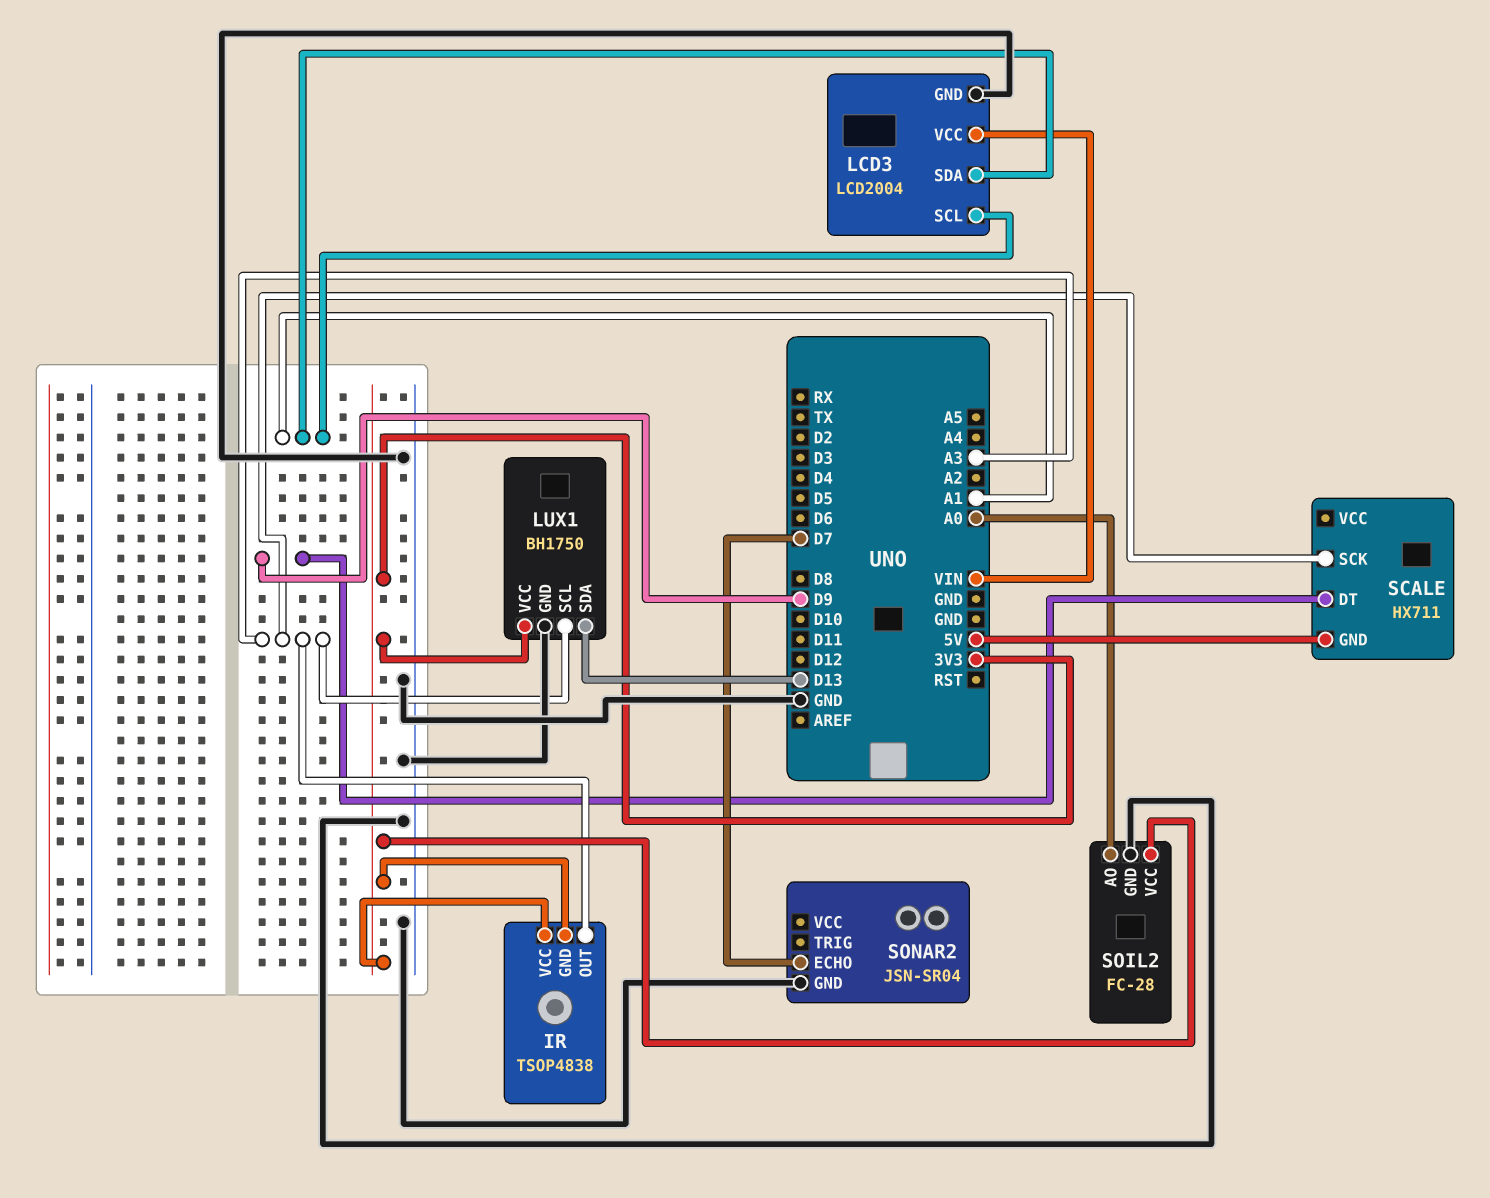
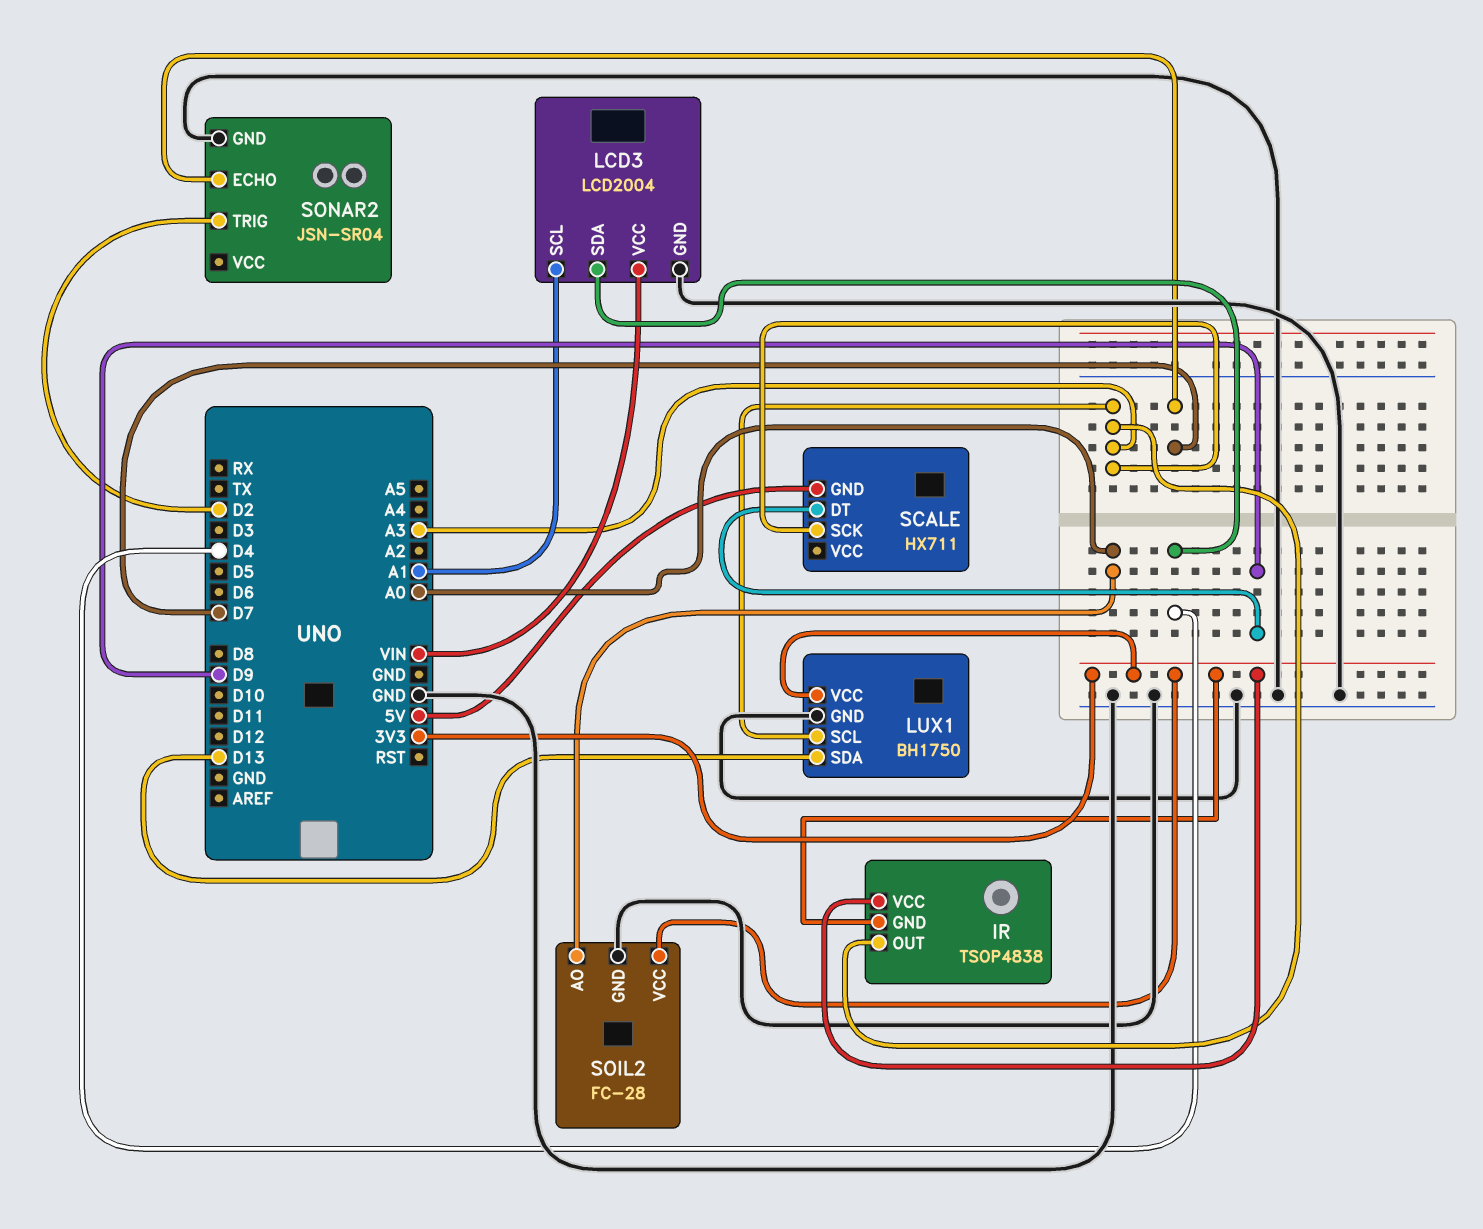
LCD3 pin SDA: A1 -> D4
SONAR2 pin TRIG: none -> D2

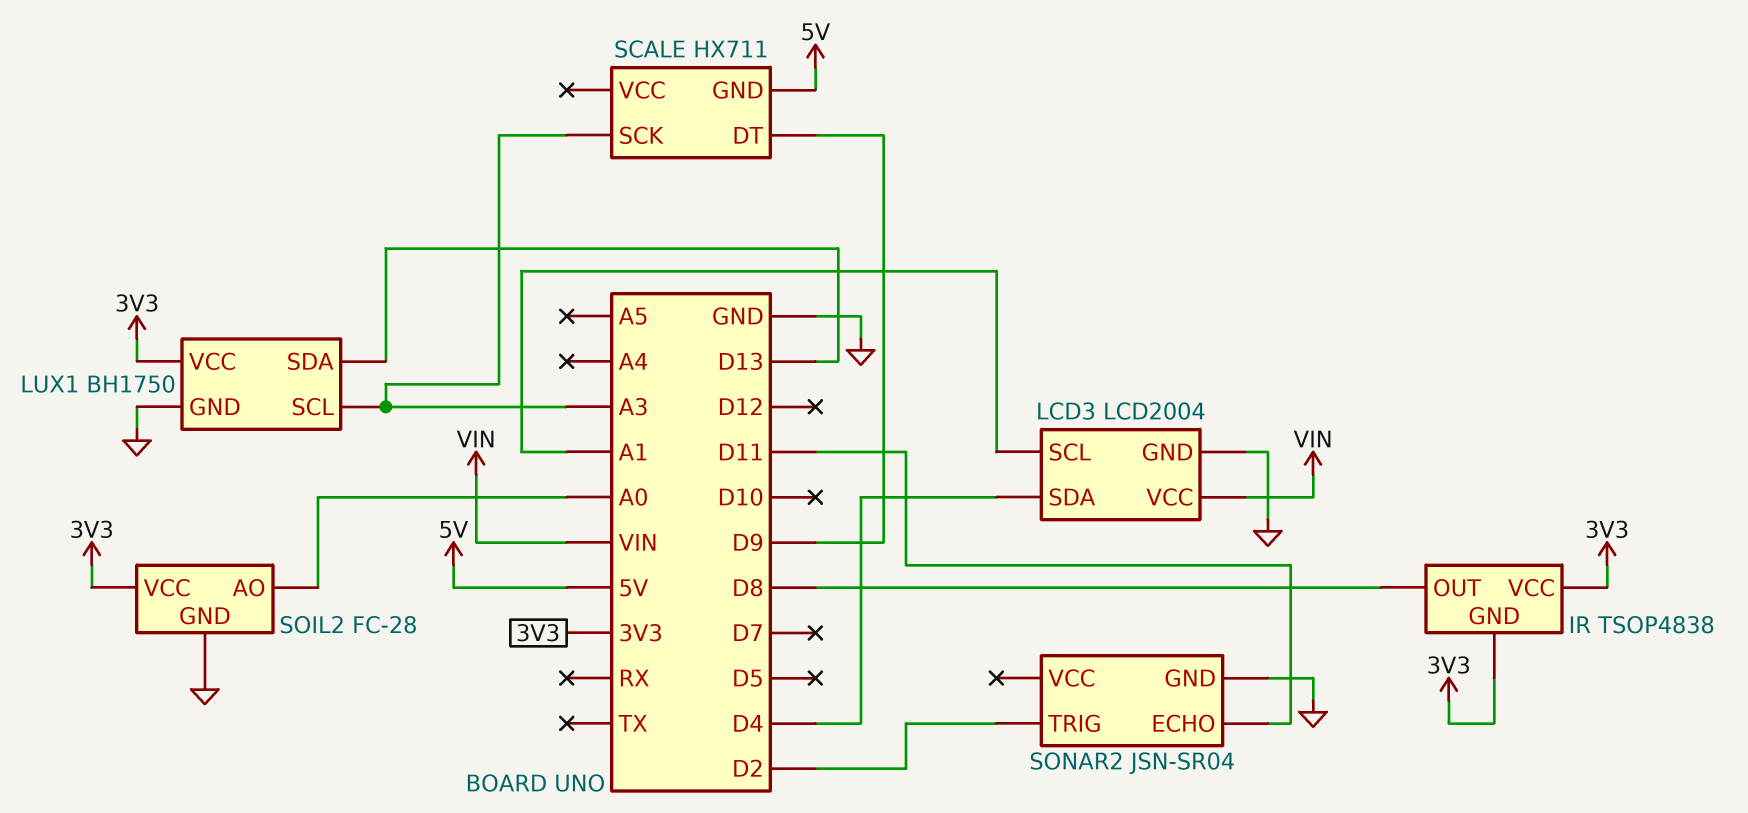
IR pin OUT: A3 -> D8
SONAR2 pin ECHO: D7 -> D11

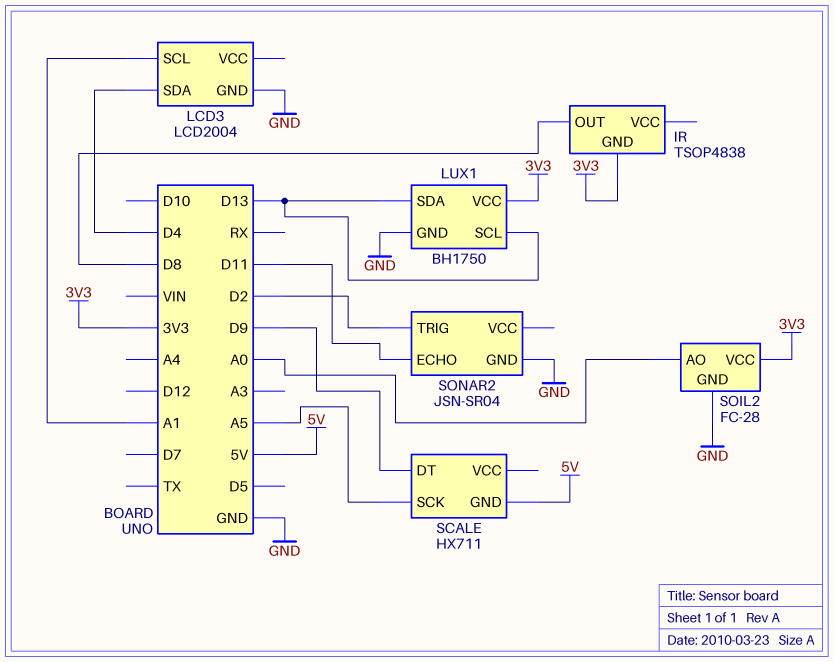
IR pin VCC: 3V3 -> none
LCD3 pin VCC: VIN -> none
LUX1 pin SCL: A3 -> D13
SCALE pin SCK: A3 -> A5

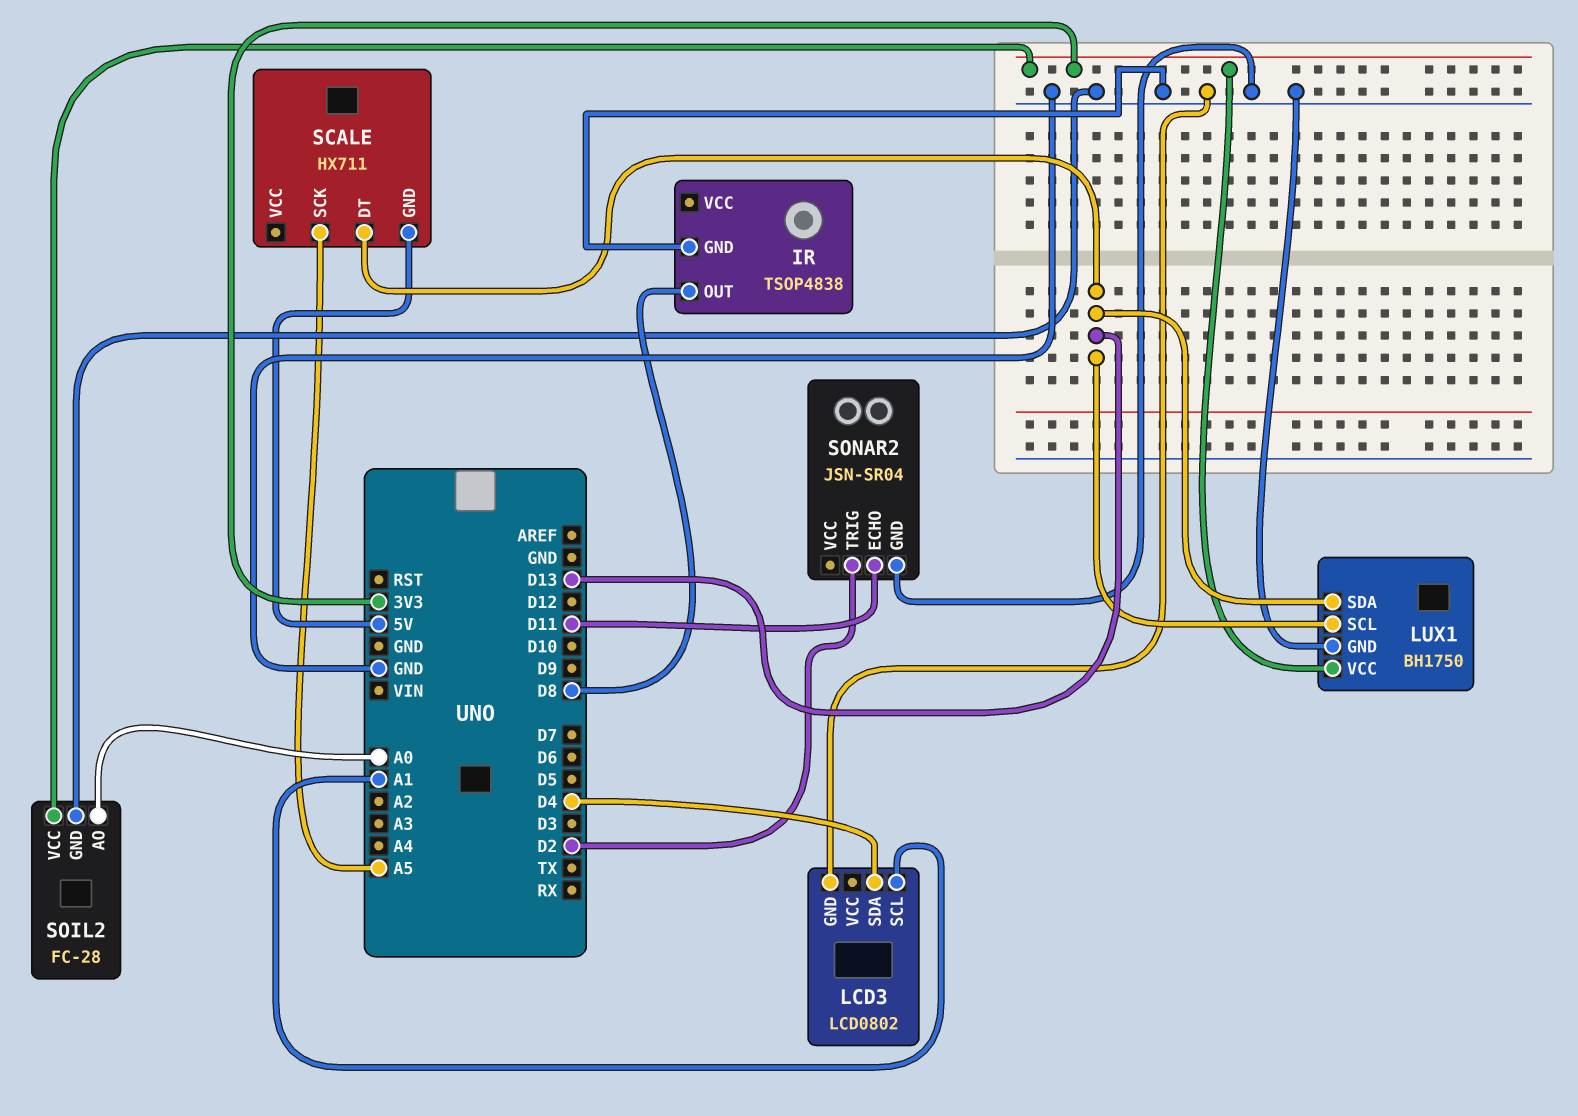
IR pin GND: 3V3 -> GND
LCD3: LCD2004 -> LCD0802
SCALE pin DT: D9 -> D13

